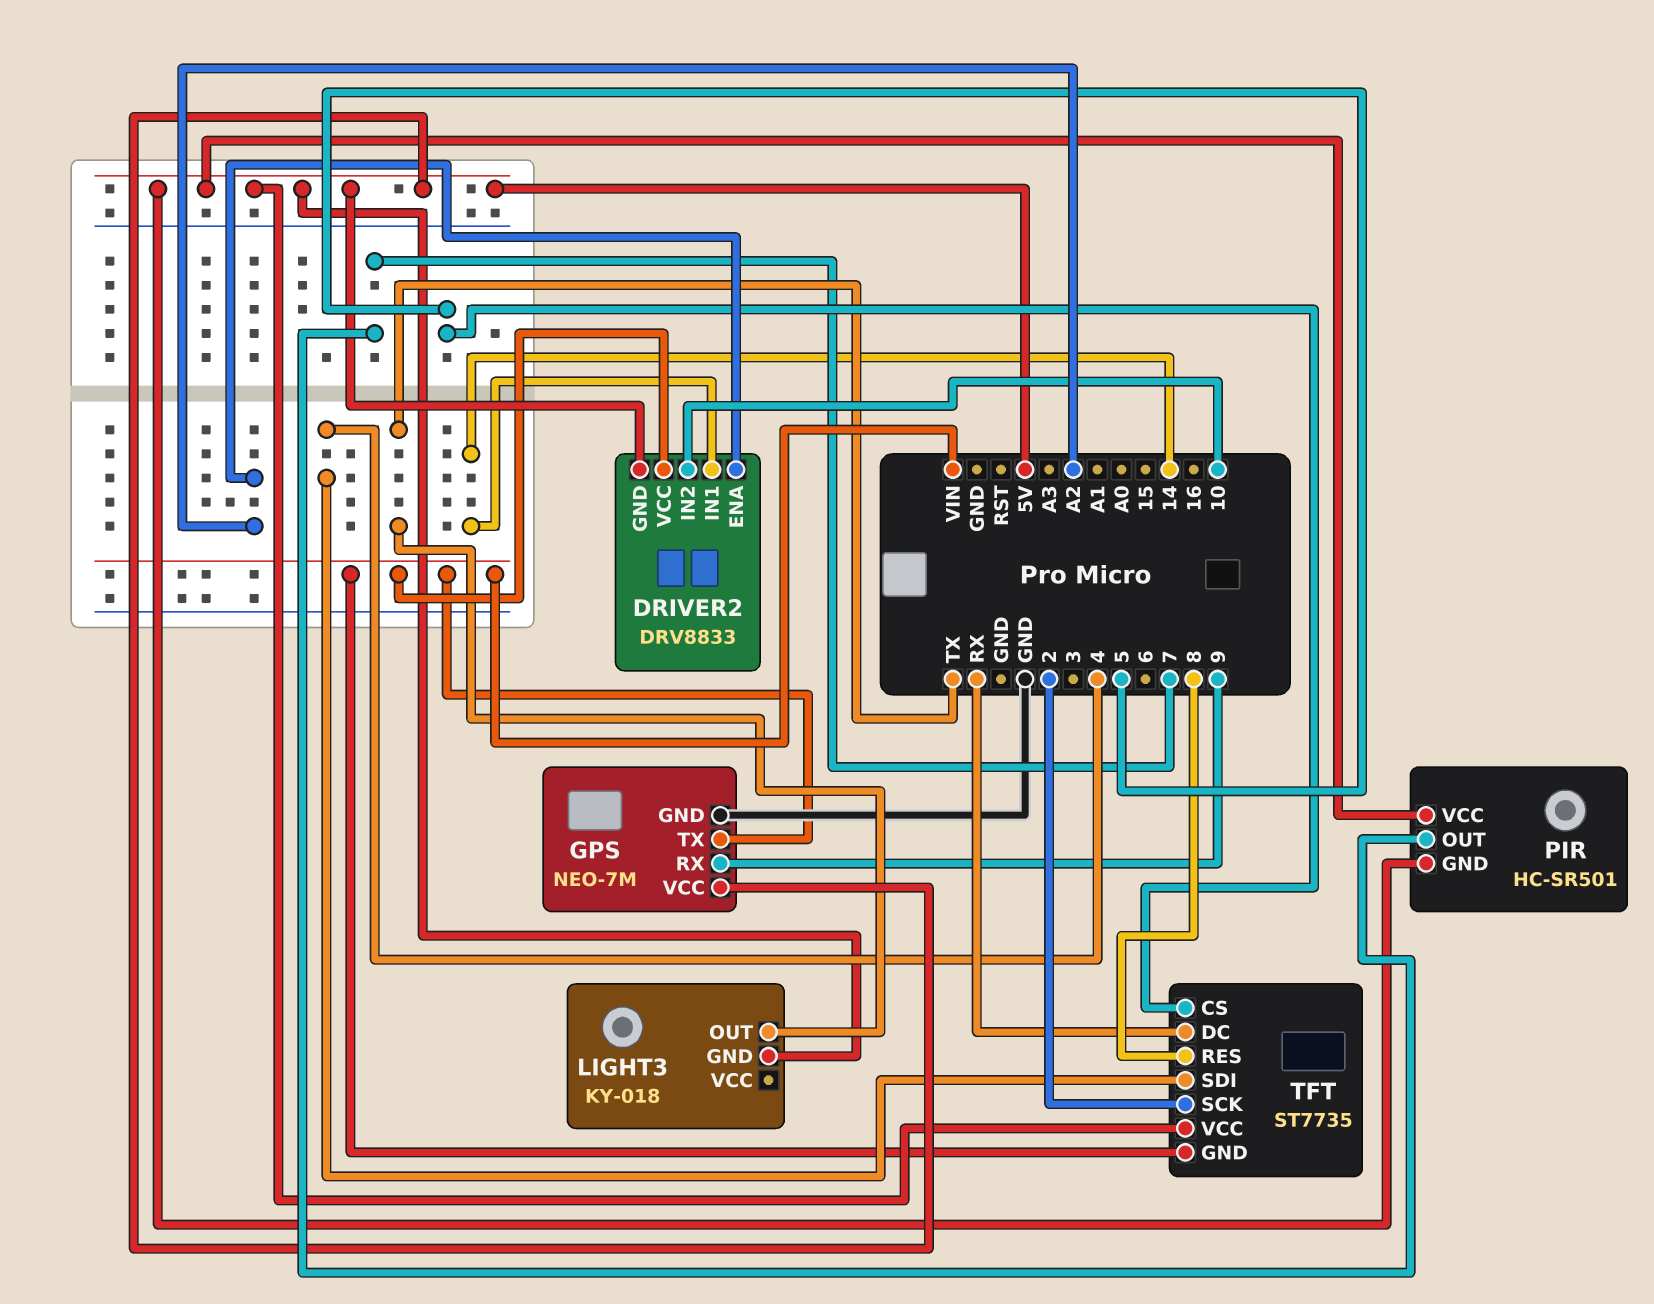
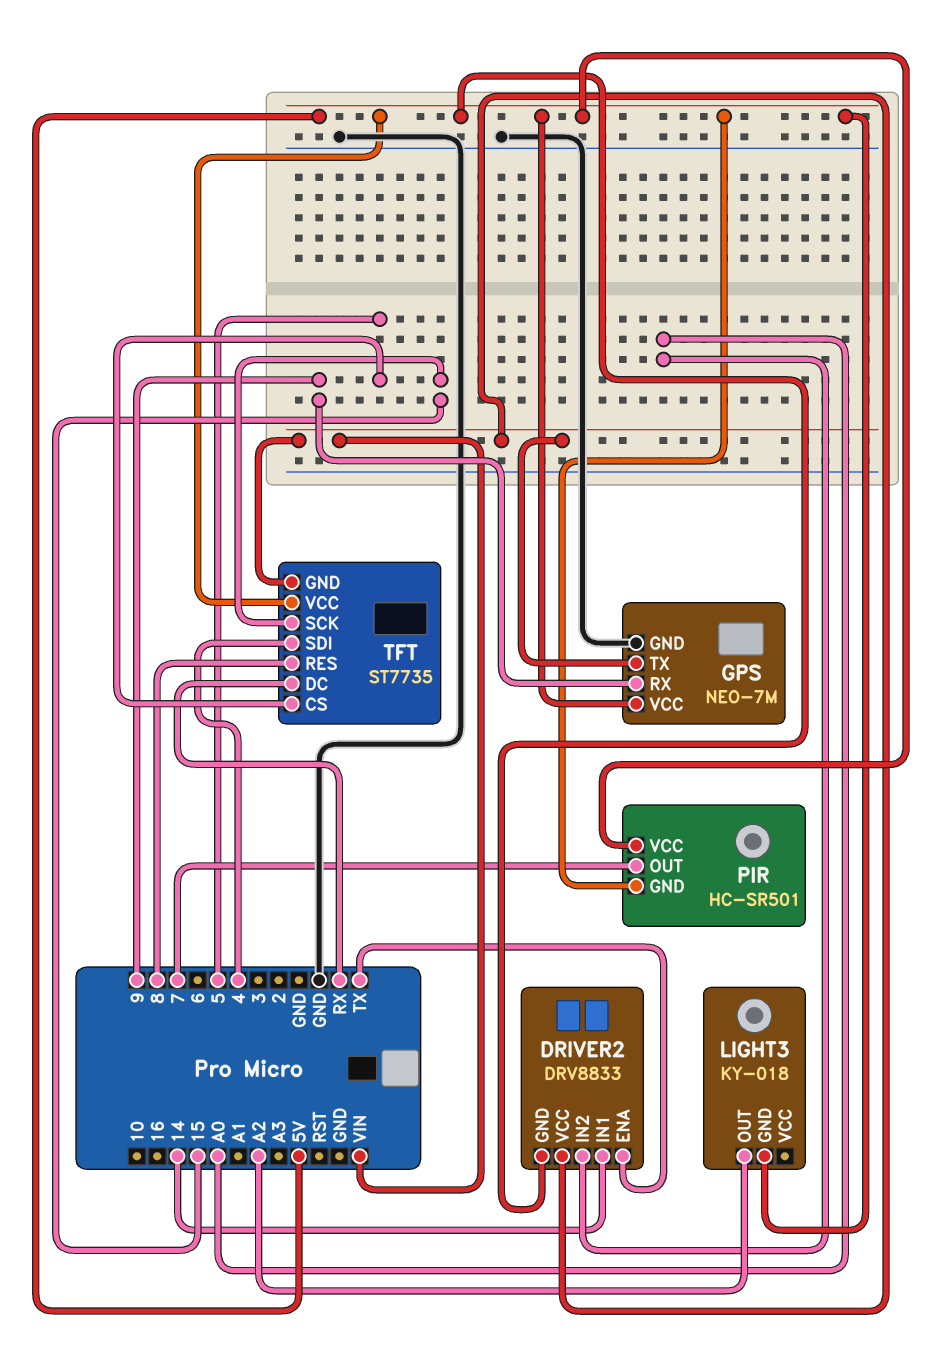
DRIVER2 pin ENA: A2 -> TX
DRIVER2 pin IN2: 10 -> A0
LIGHT3 pin OUT: TX -> A2
TFT pin SCK: 2 -> 15

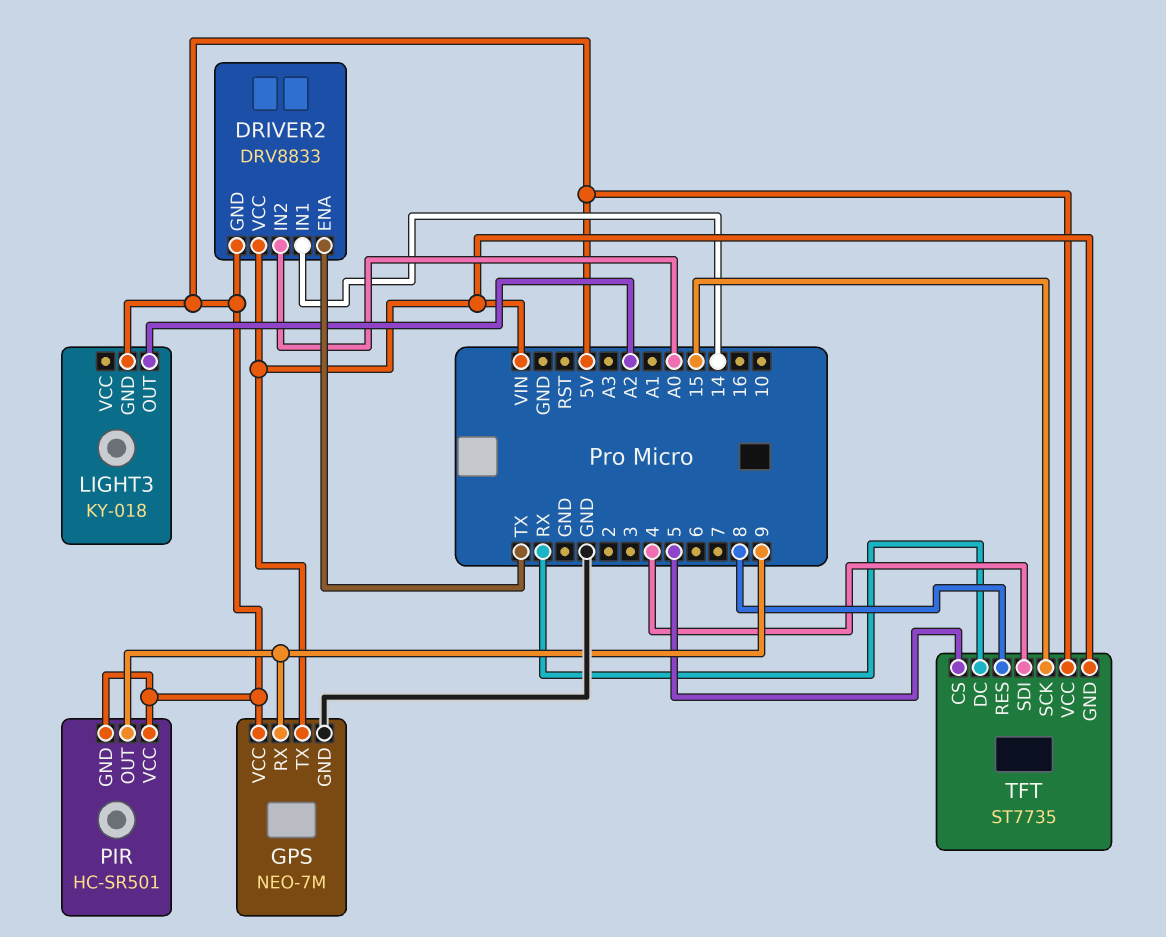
PIR pin OUT: 7 -> 9

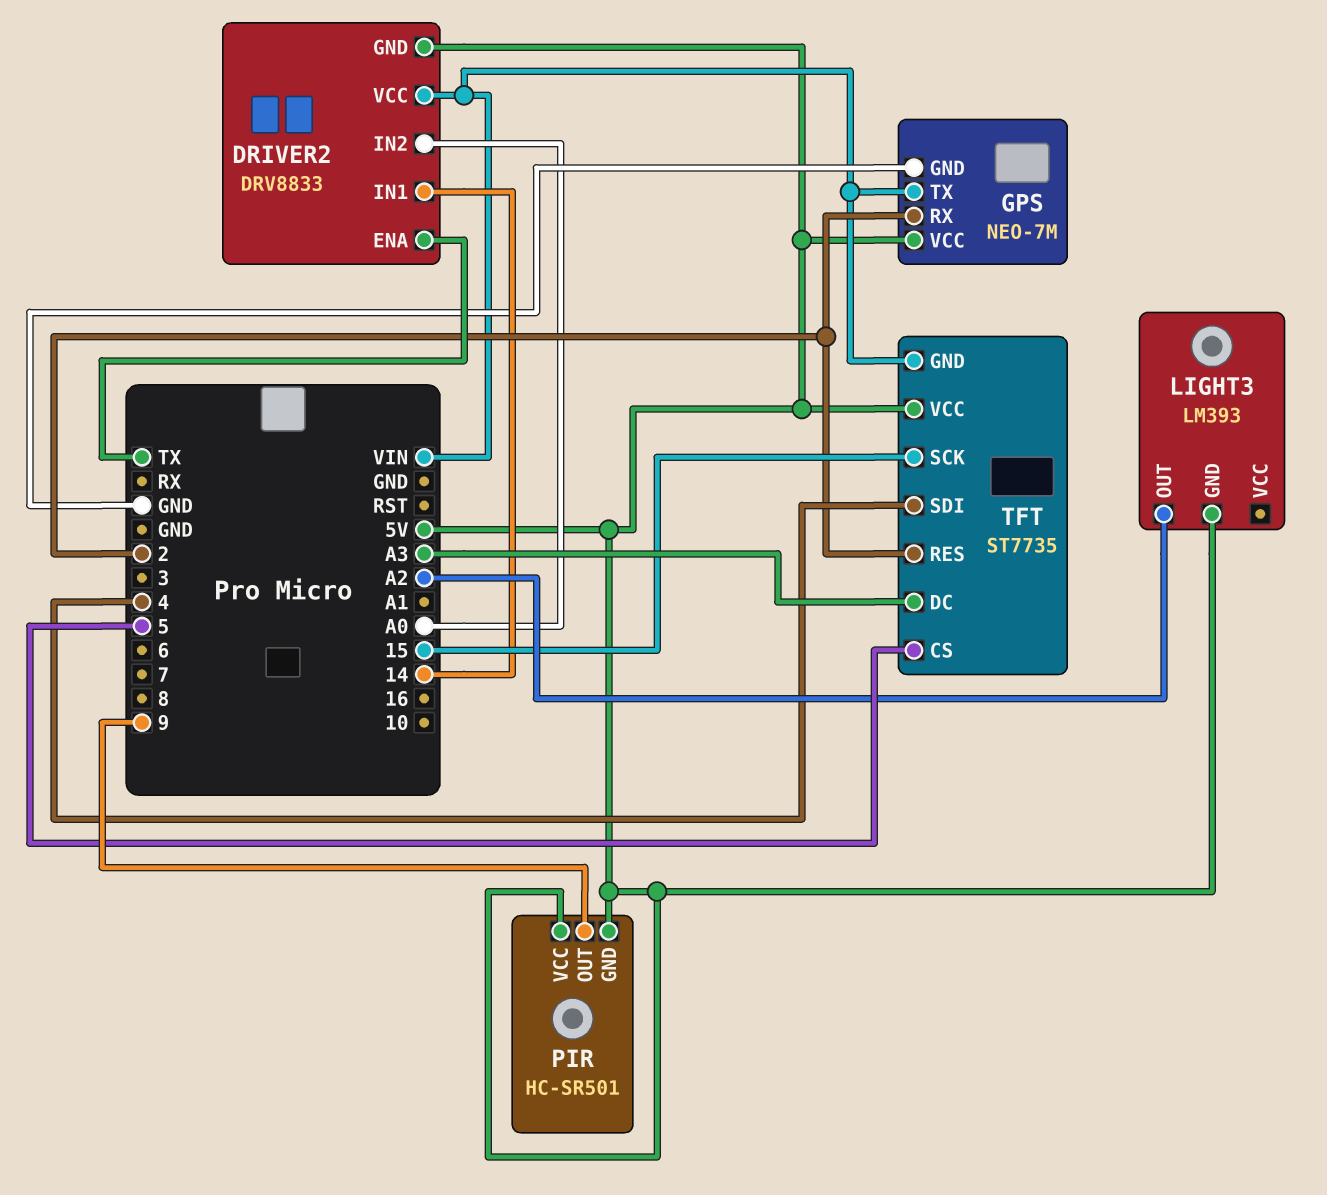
GPS pin RX: 9 -> 2
LIGHT3: KY-018 -> LM393
TFT pin DC: RX -> A3
TFT pin RES: 8 -> 2

